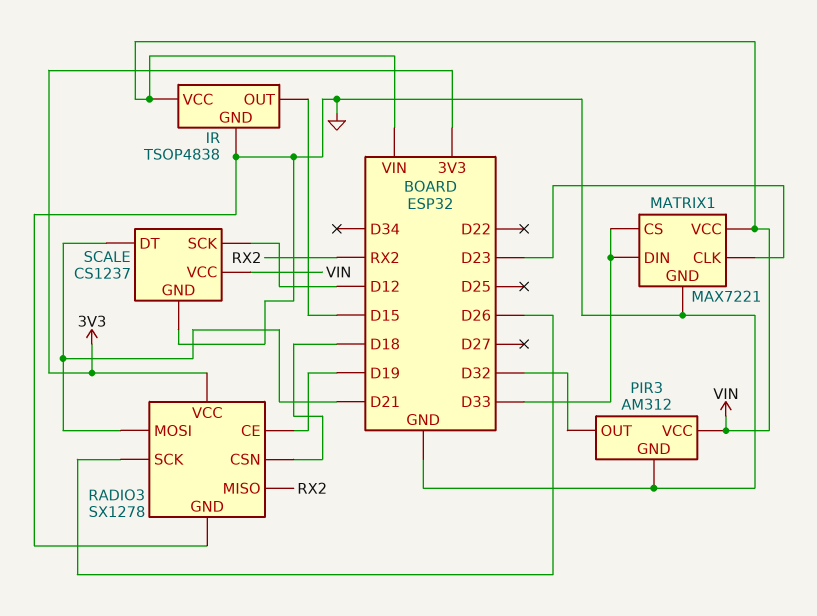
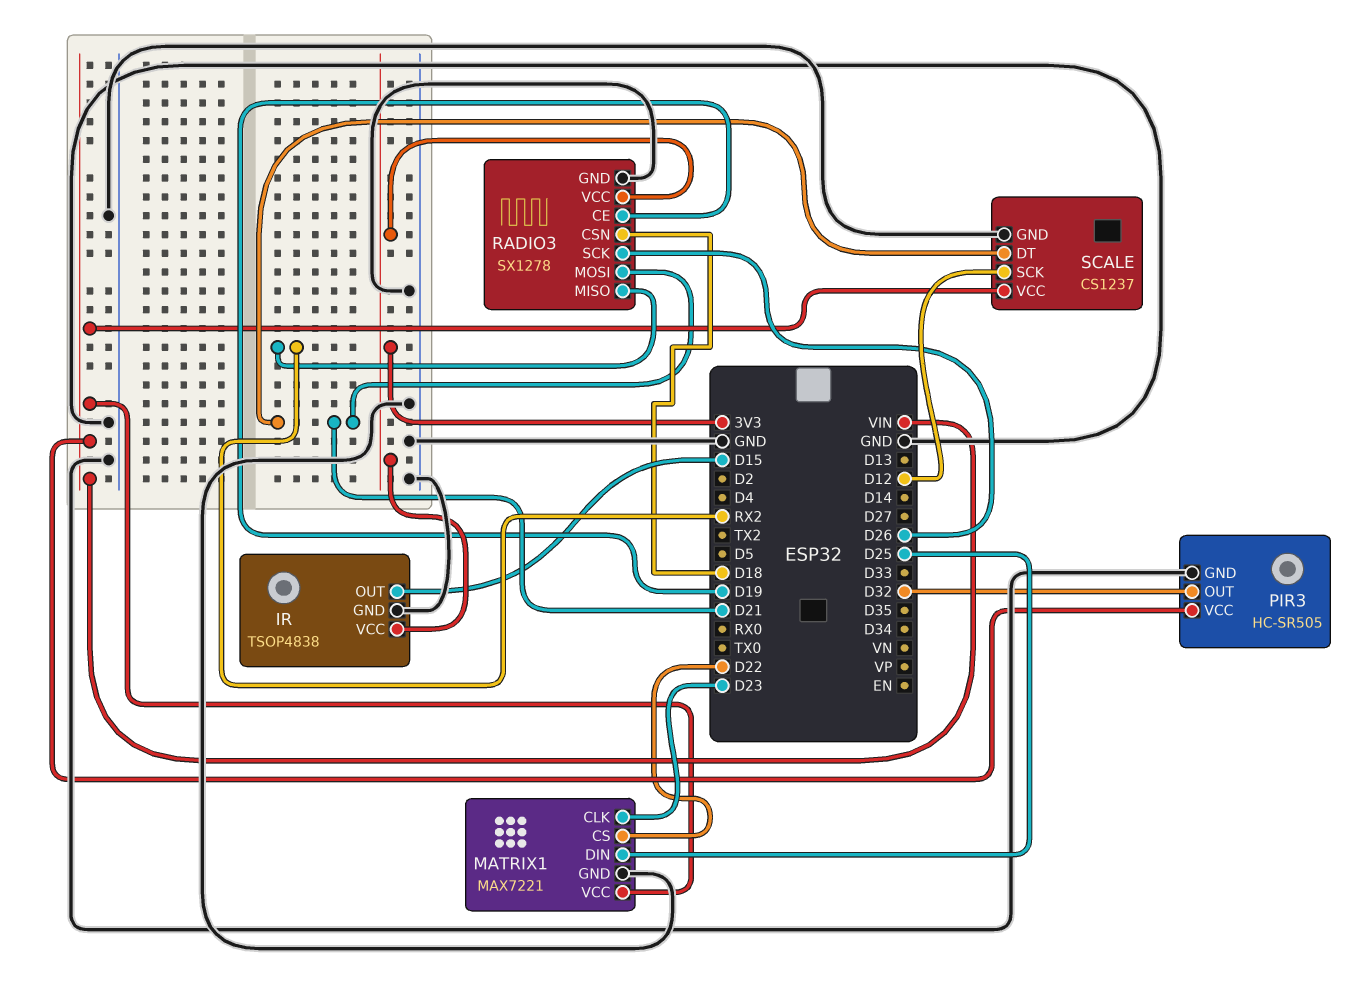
IR pin VCC: VIN -> 3V3
MATRIX1 pin CS: D33 -> D22
MATRIX1 pin DIN: D33 -> D25
PIR3: AM312 -> HC-SR505

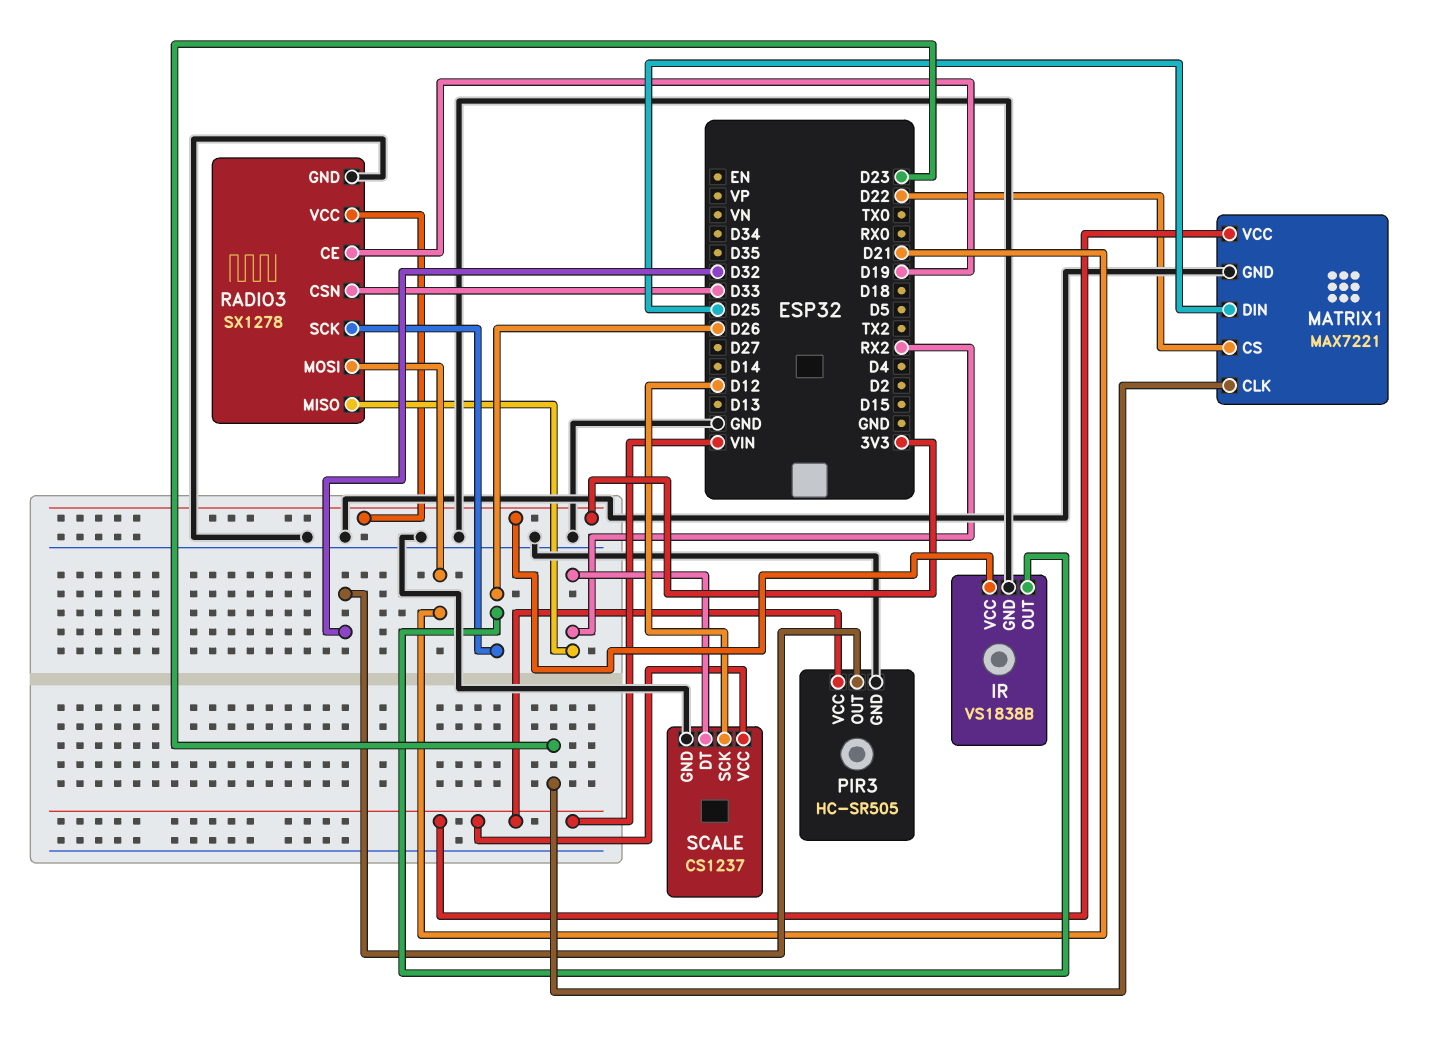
IR: TSOP4838 -> VS1838B
IR pin OUT: D15 -> D26
RADIO3 pin CSN: D18 -> D33
SCALE pin DT: D21 -> RX2

